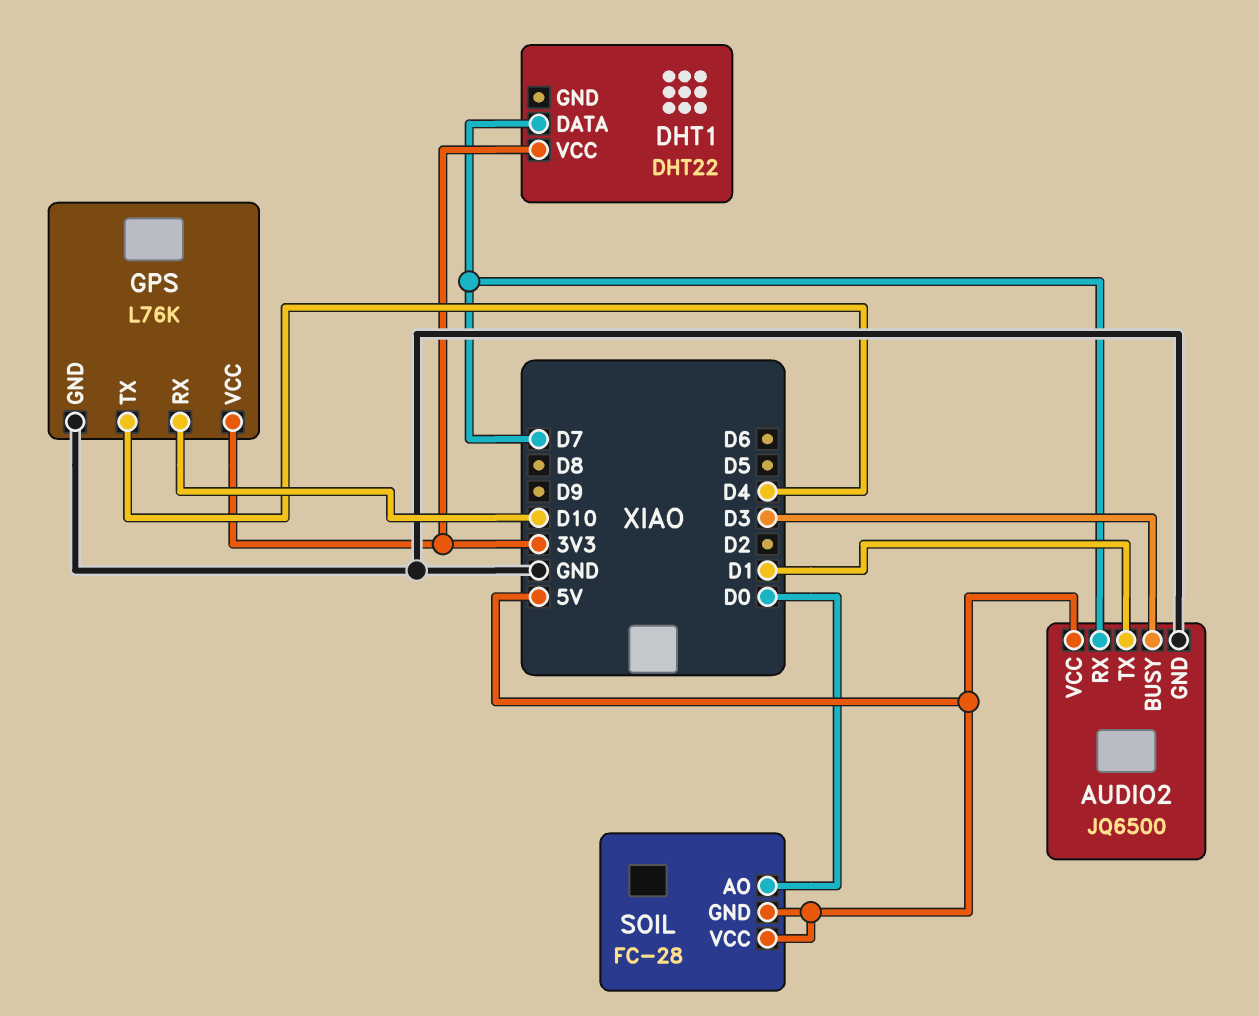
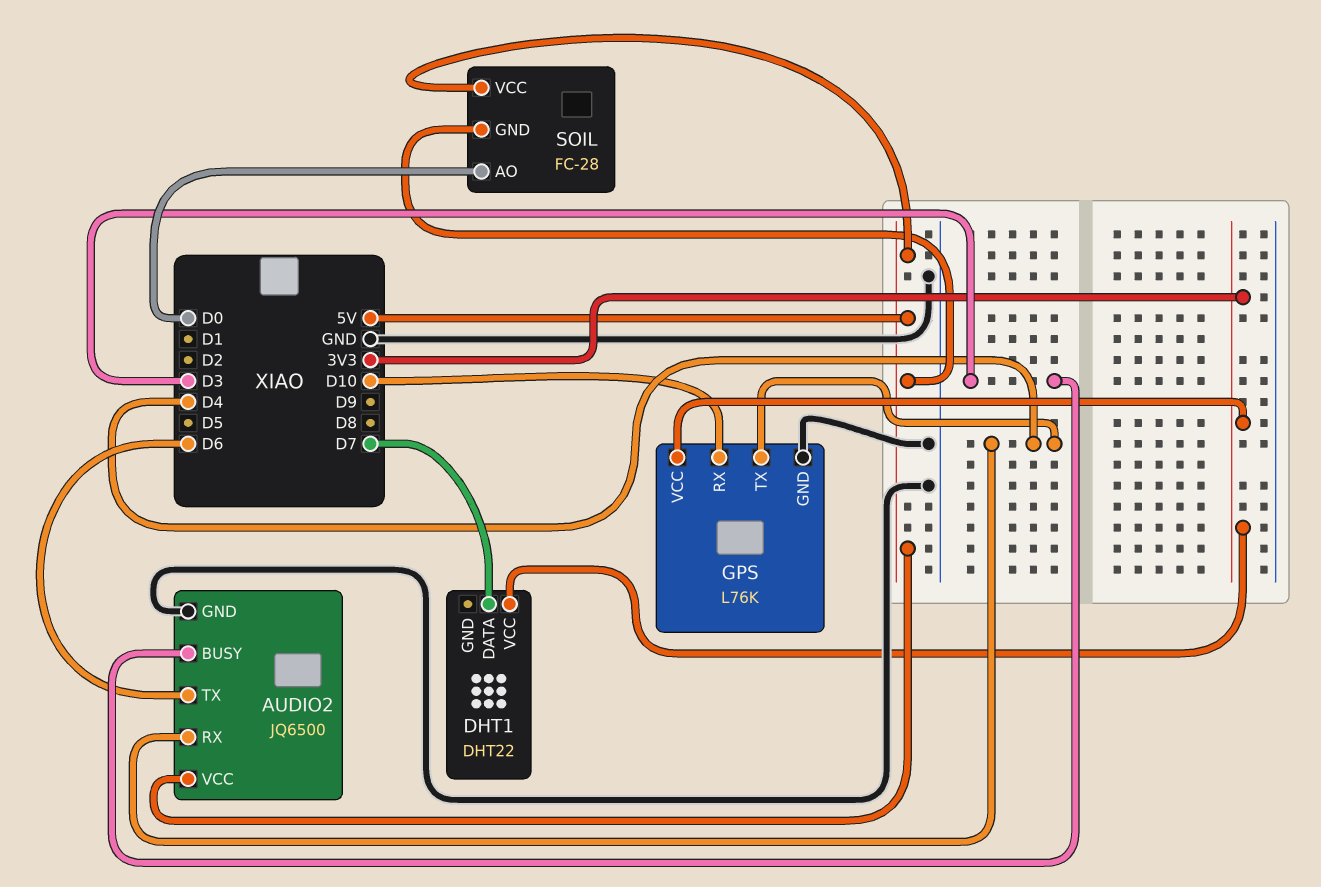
AUDIO2 pin RX: D7 -> D4
AUDIO2 pin TX: D1 -> D6

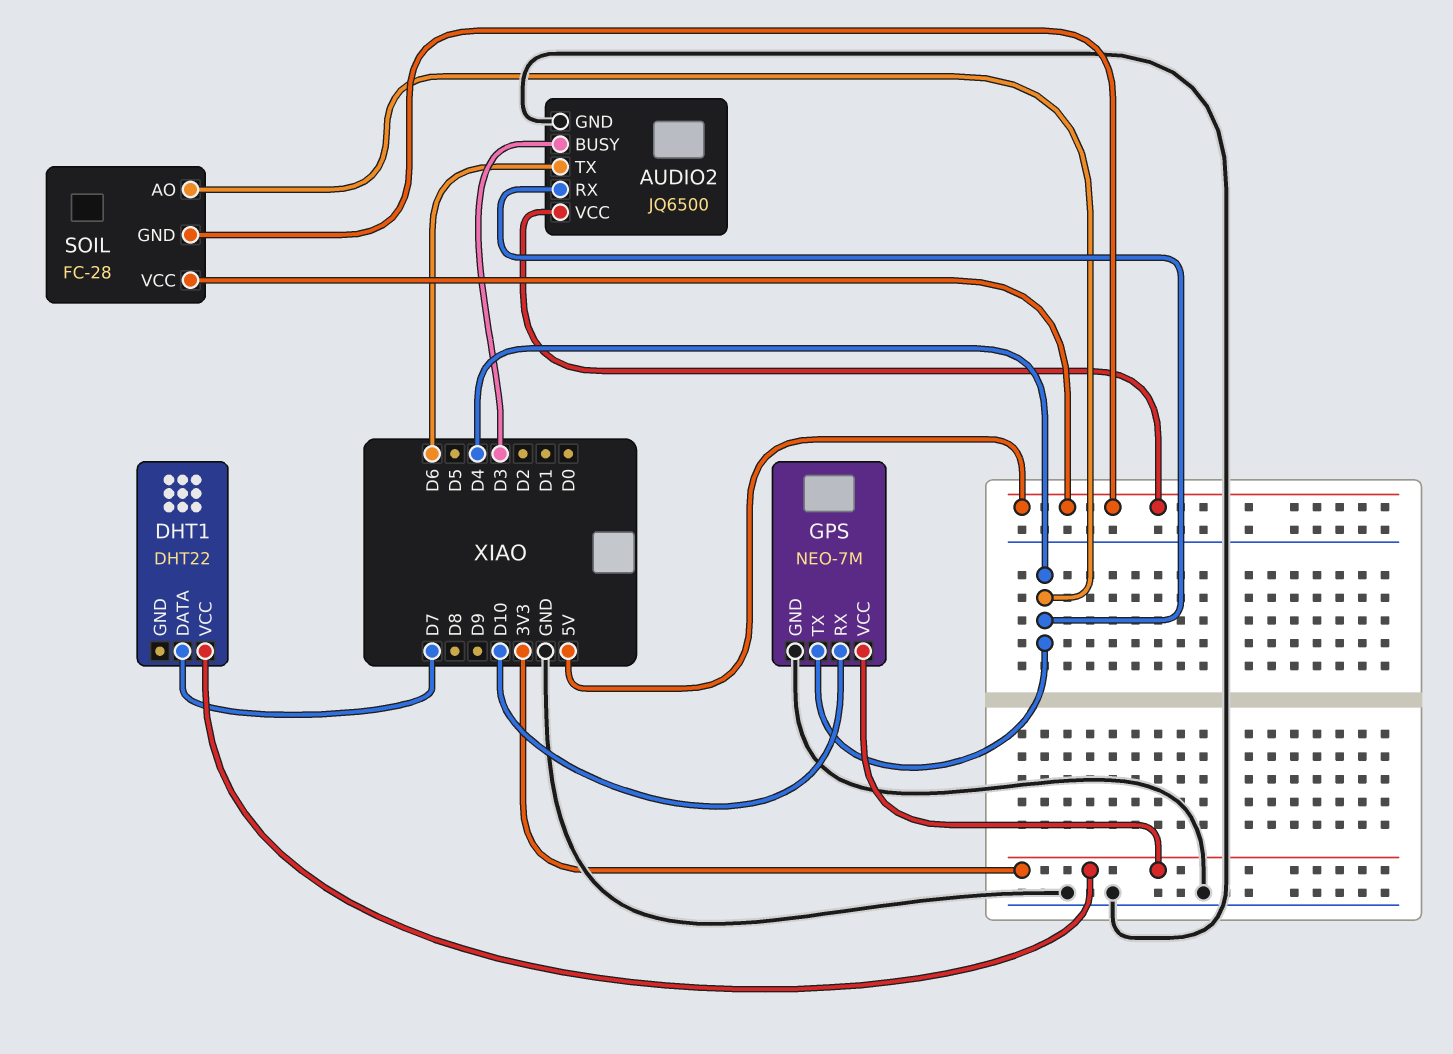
GPS: L76K -> NEO-7M
SOIL pin AO: D0 -> D4

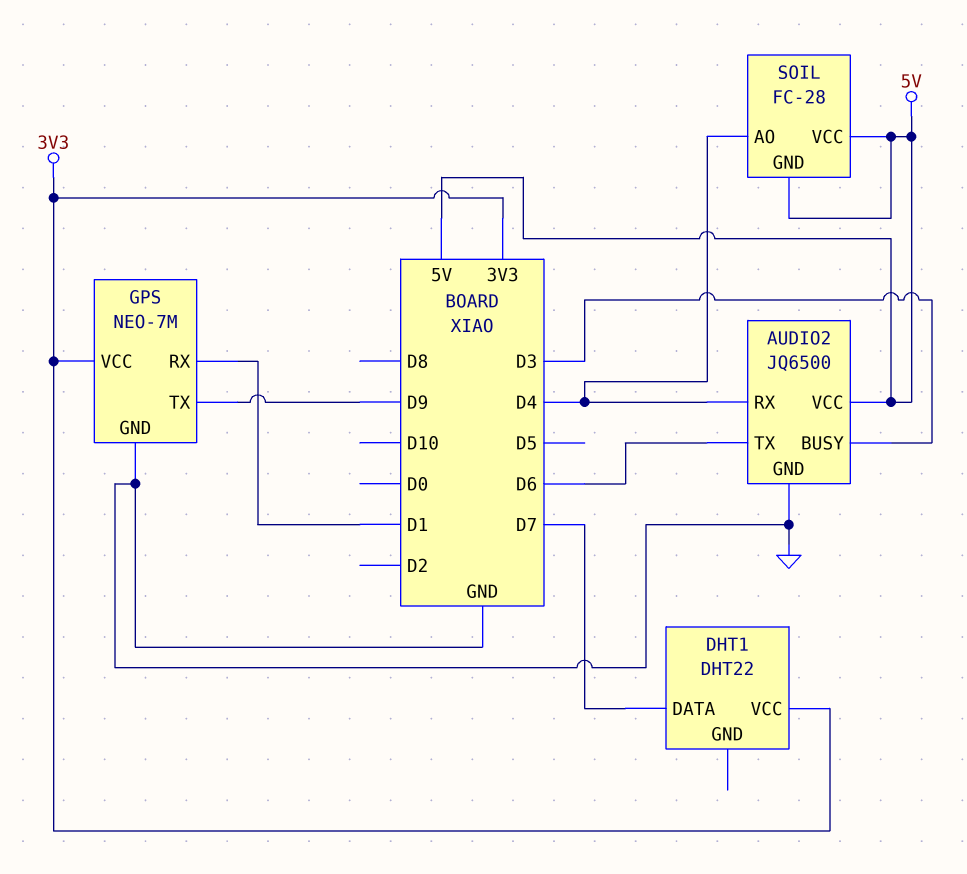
GPS pin RX: D10 -> D1
GPS pin TX: D4 -> D9

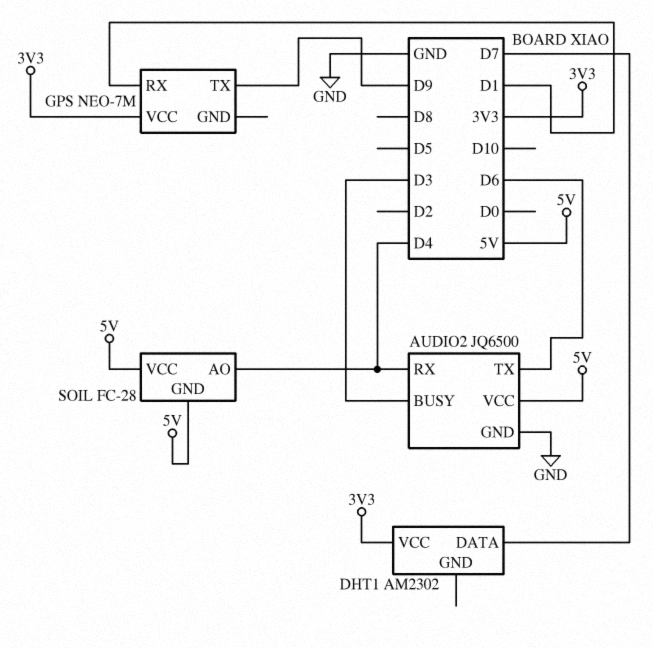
DHT1: DHT22 -> AM2302
GPS pin GND: GND -> none

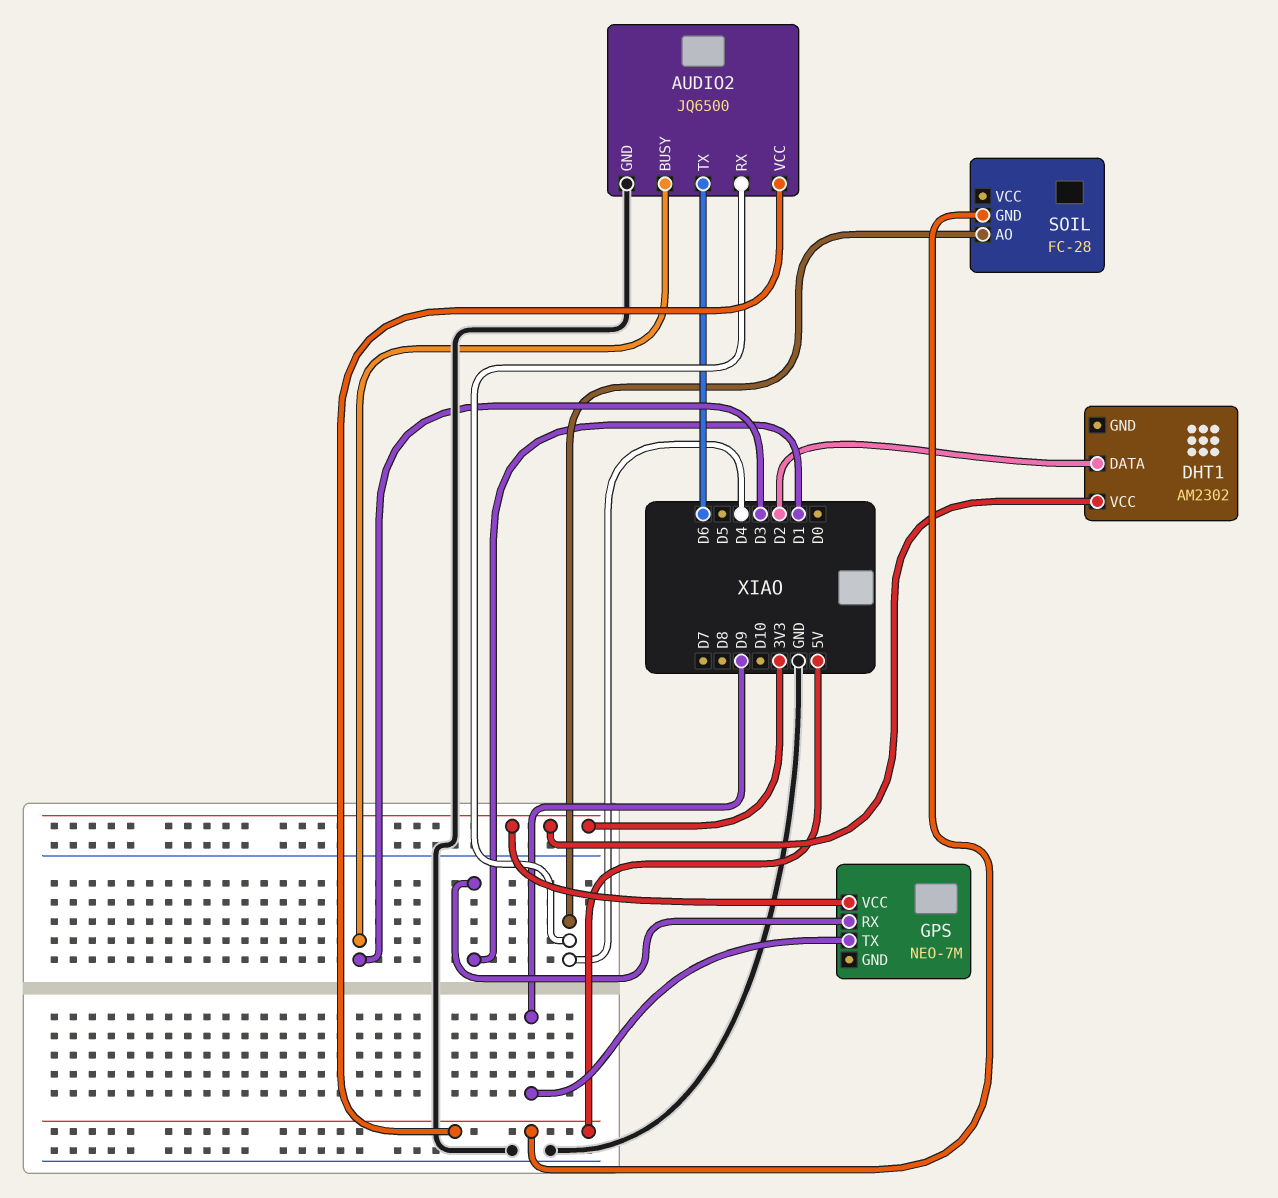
DHT1 pin DATA: D7 -> D2
SOIL pin VCC: 5V -> none

